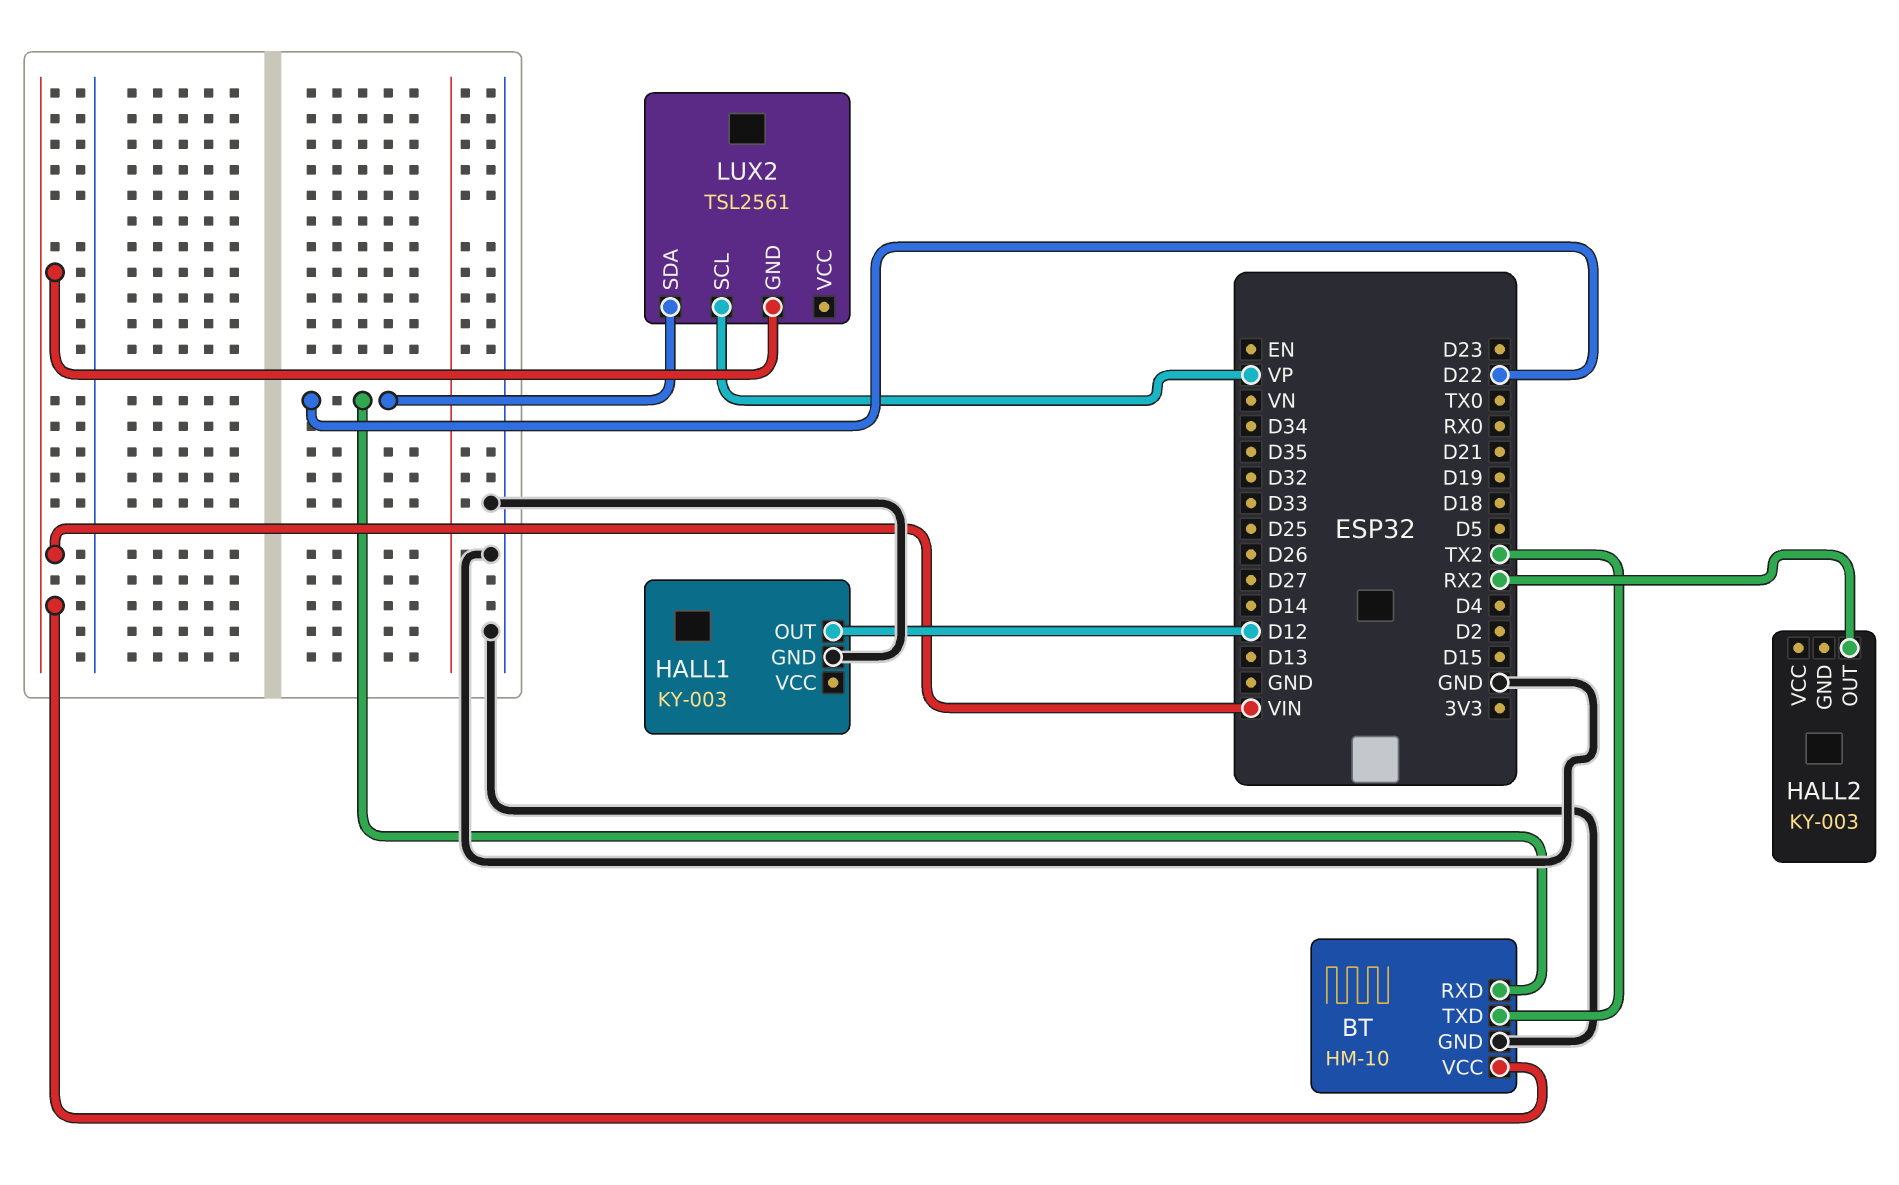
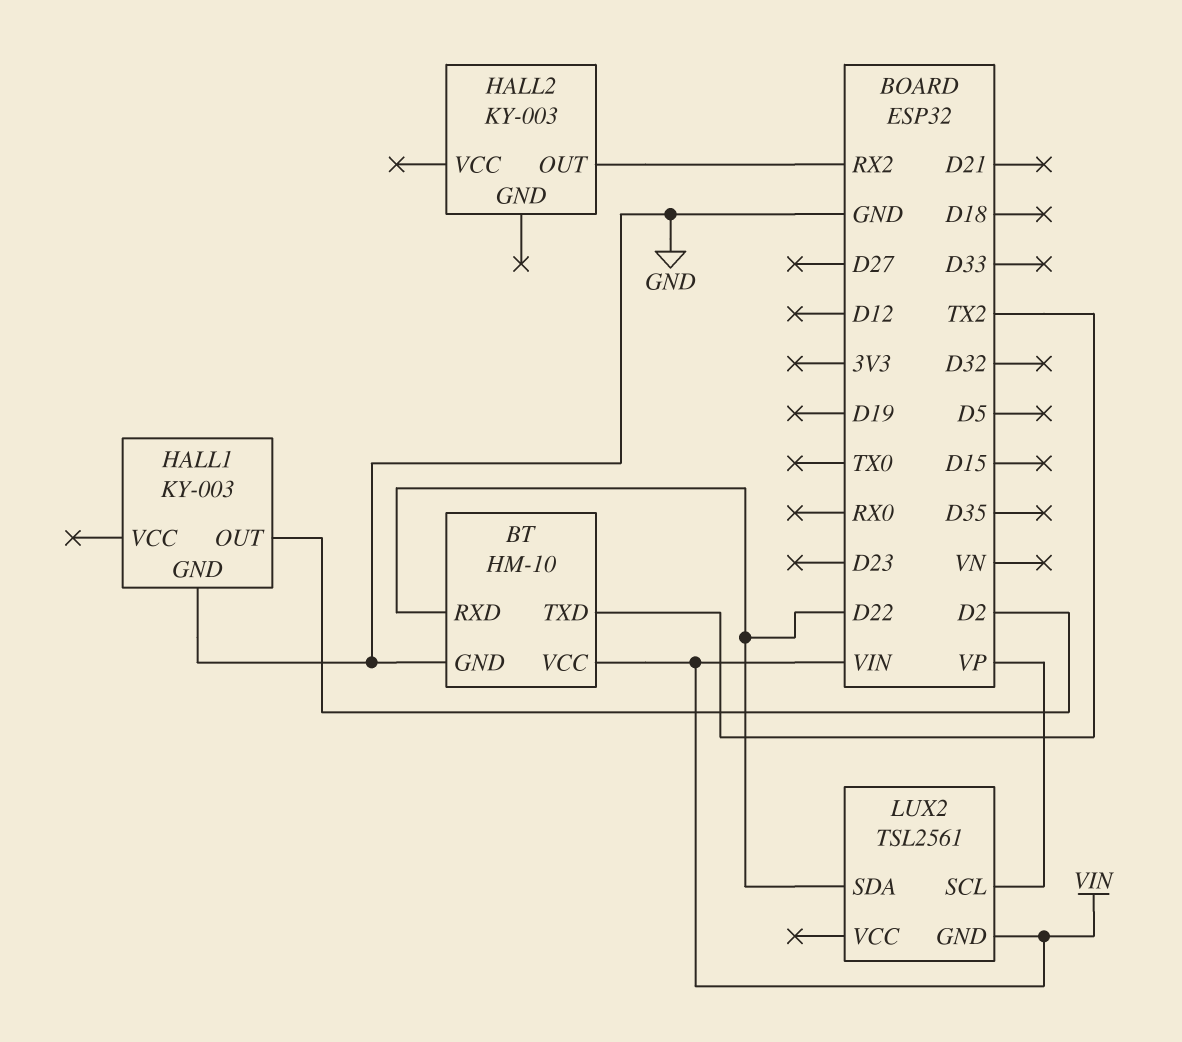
HALL1 pin OUT: D12 -> D2

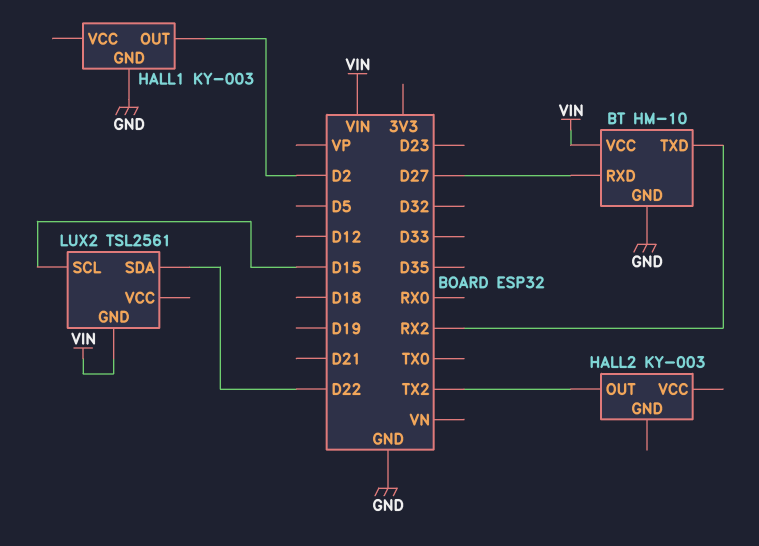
BT pin RXD: D22 -> D27
BT pin TXD: TX2 -> RX2
HALL2 pin OUT: RX2 -> TX2
LUX2 pin SCL: VP -> D15

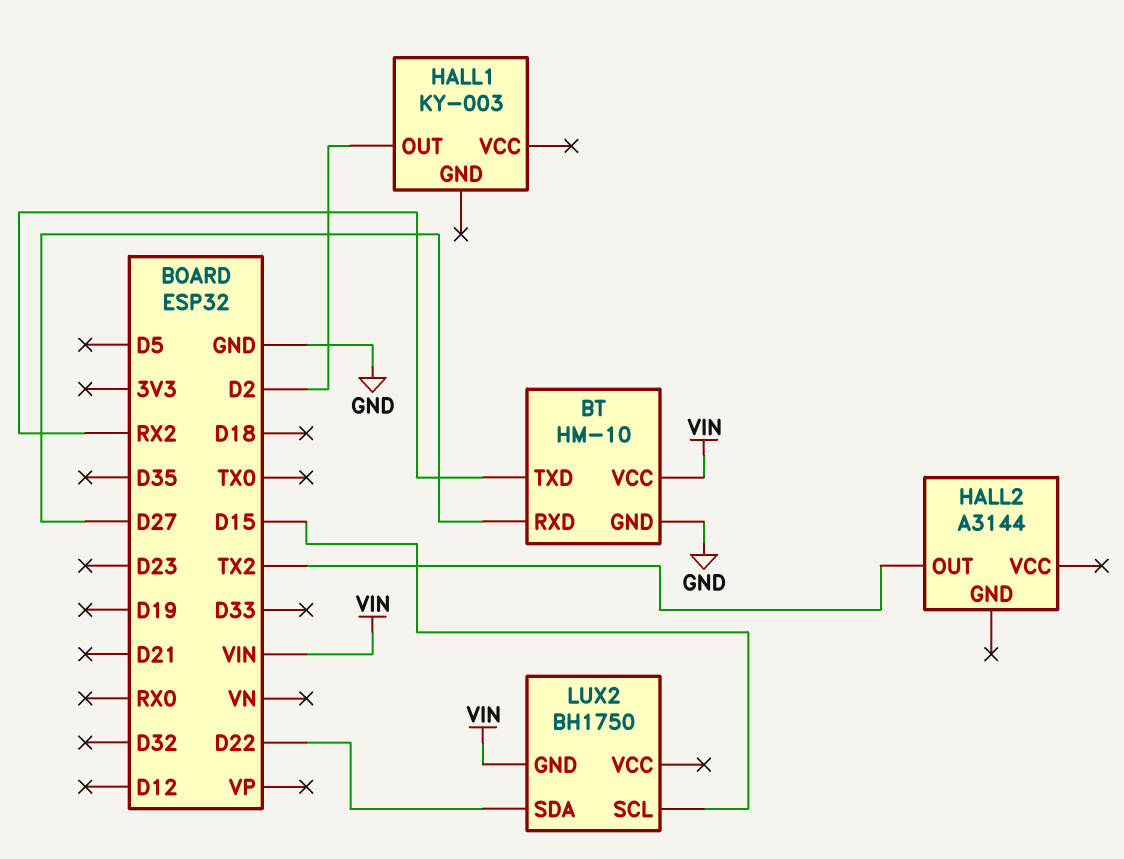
HALL1 pin GND: GND -> none
HALL2: KY-003 -> A3144
LUX2: TSL2561 -> BH1750

